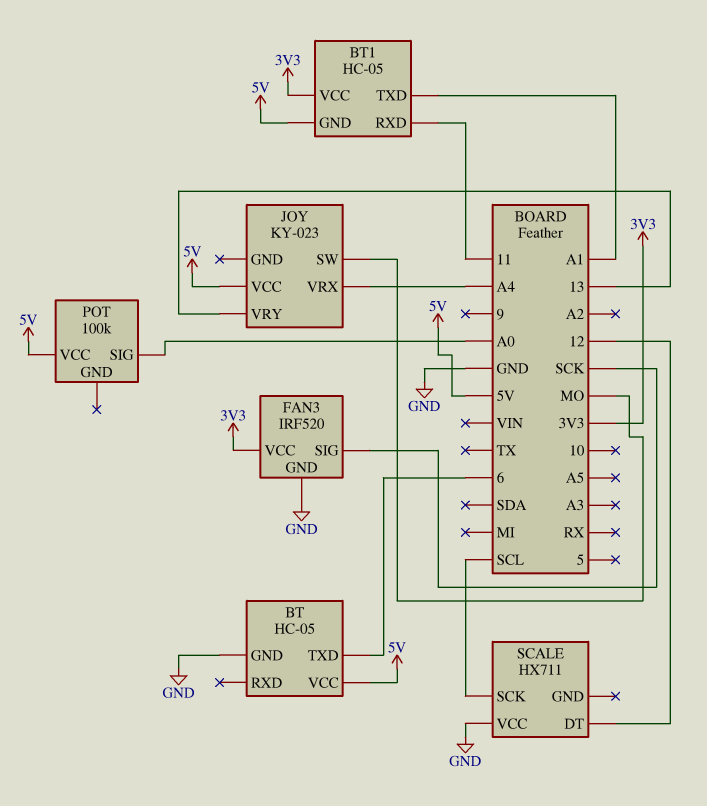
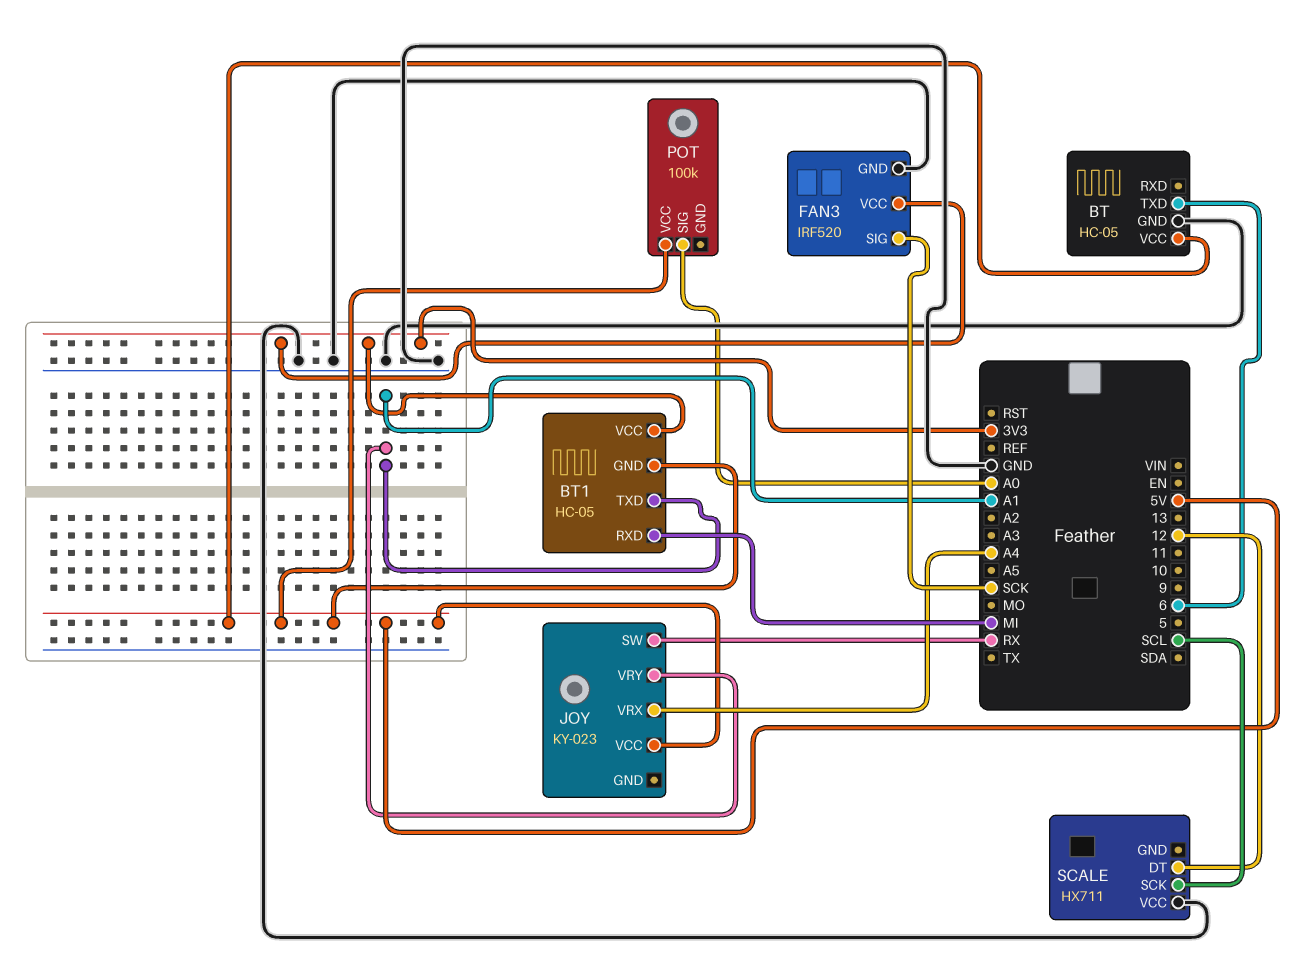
BT1 pin RXD: 11 -> MI
JOY pin SW: MO -> RX
JOY pin VRY: 13 -> A1

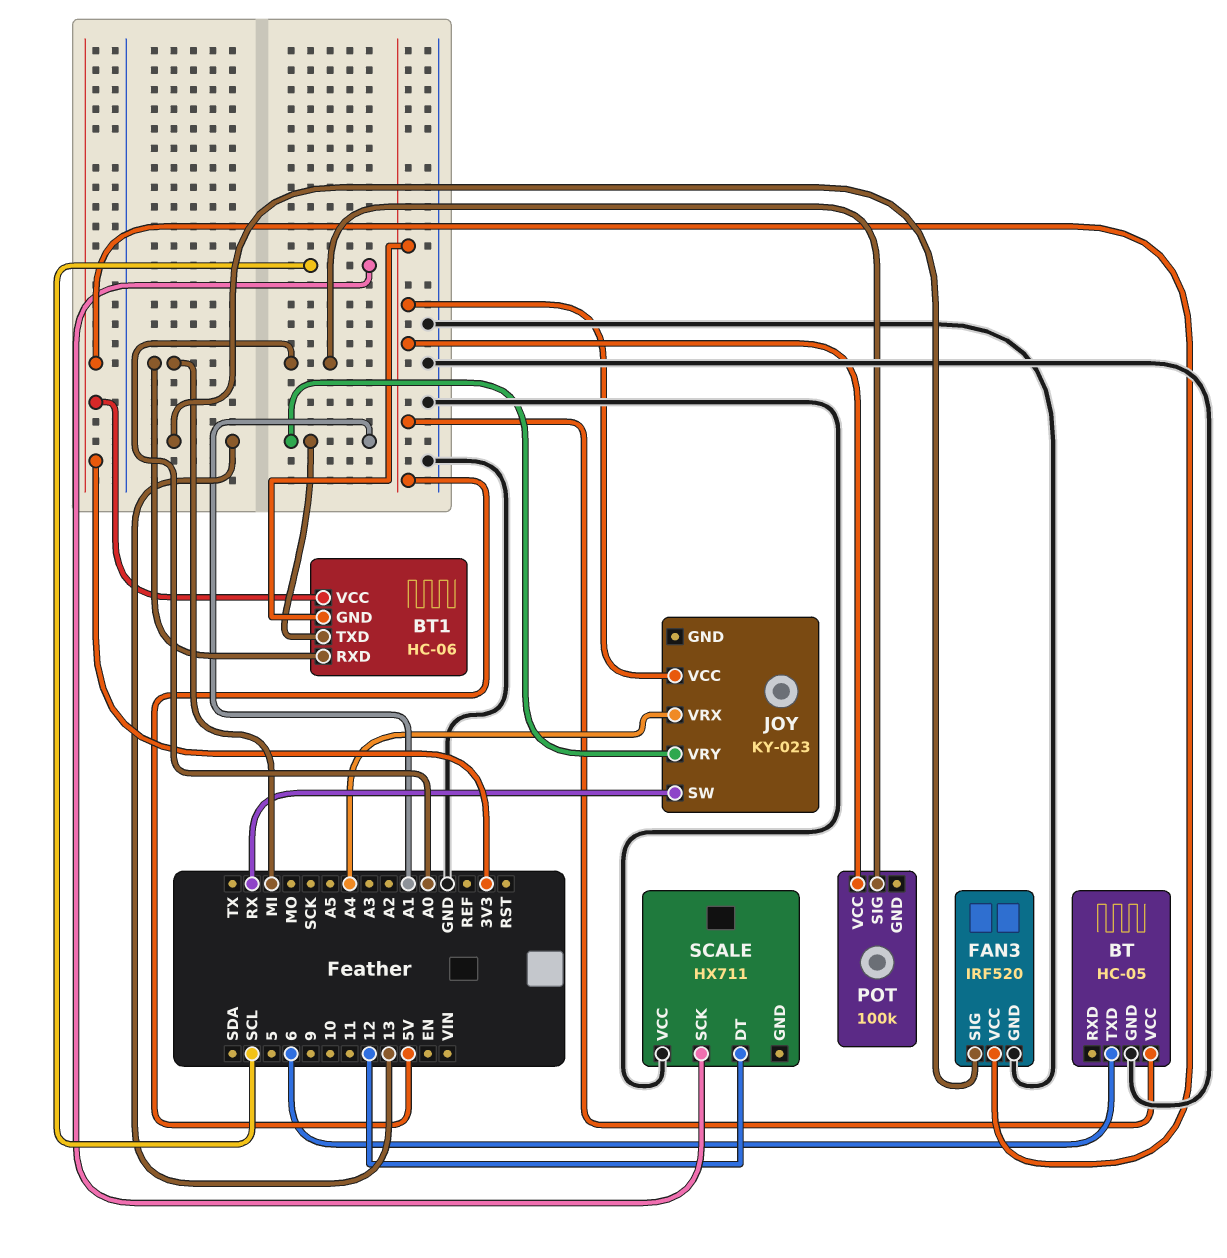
BT1: HC-05 -> HC-06
FAN3 pin SIG: SCK -> 13

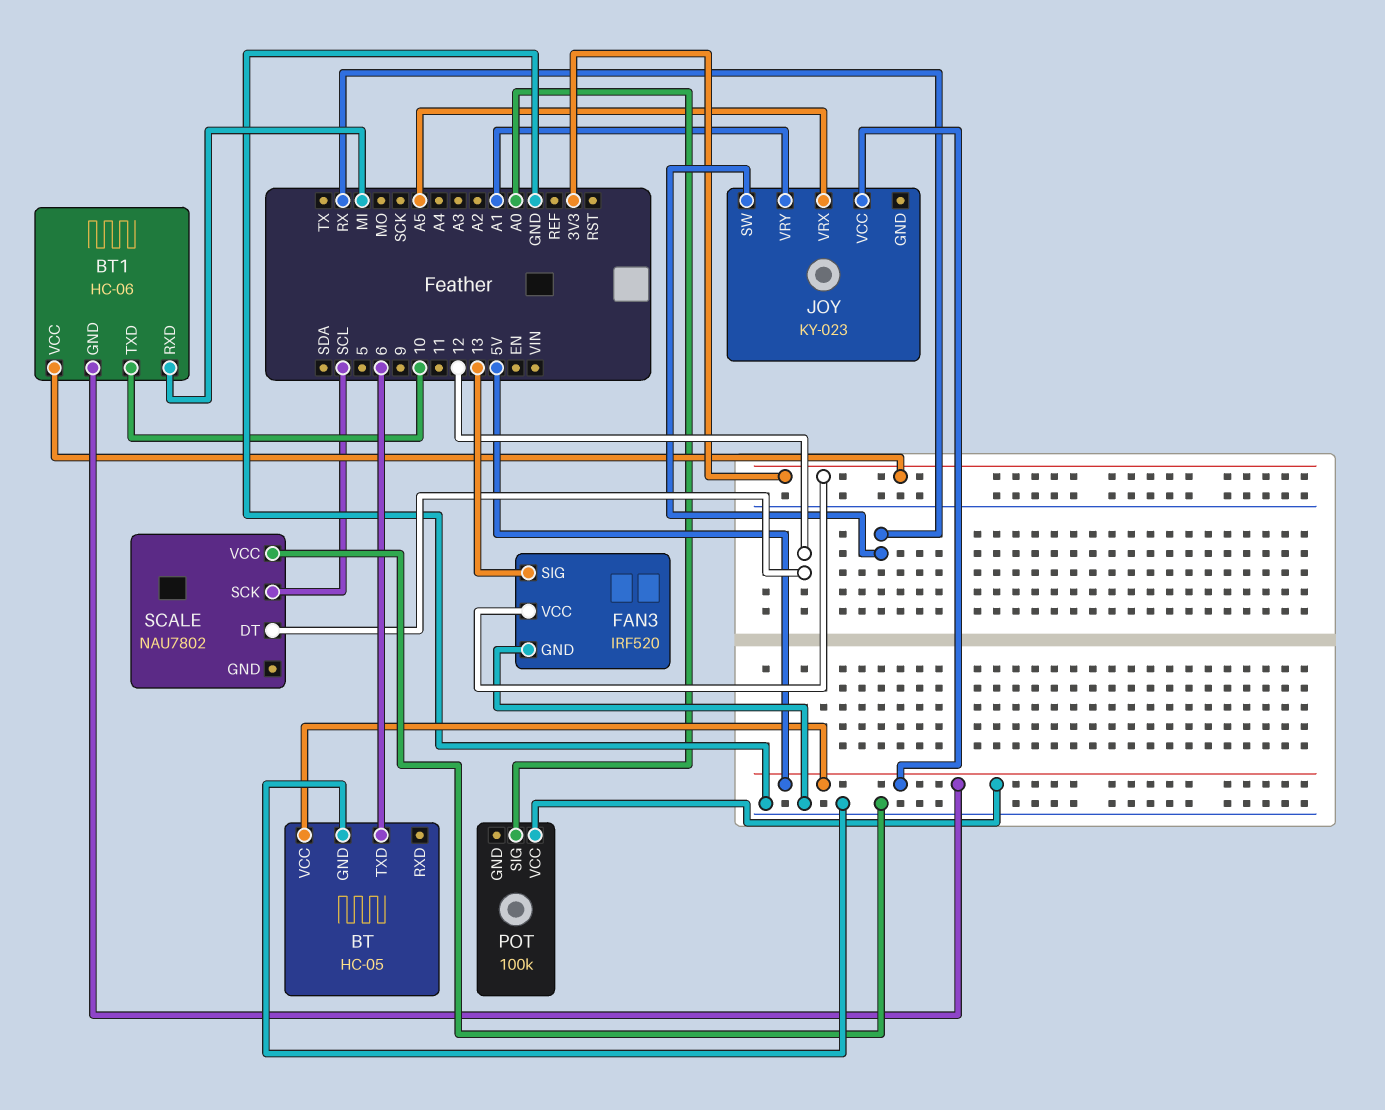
BT1 pin TXD: A1 -> 10
JOY pin VRX: A4 -> A5
SCALE: HX711 -> NAU7802

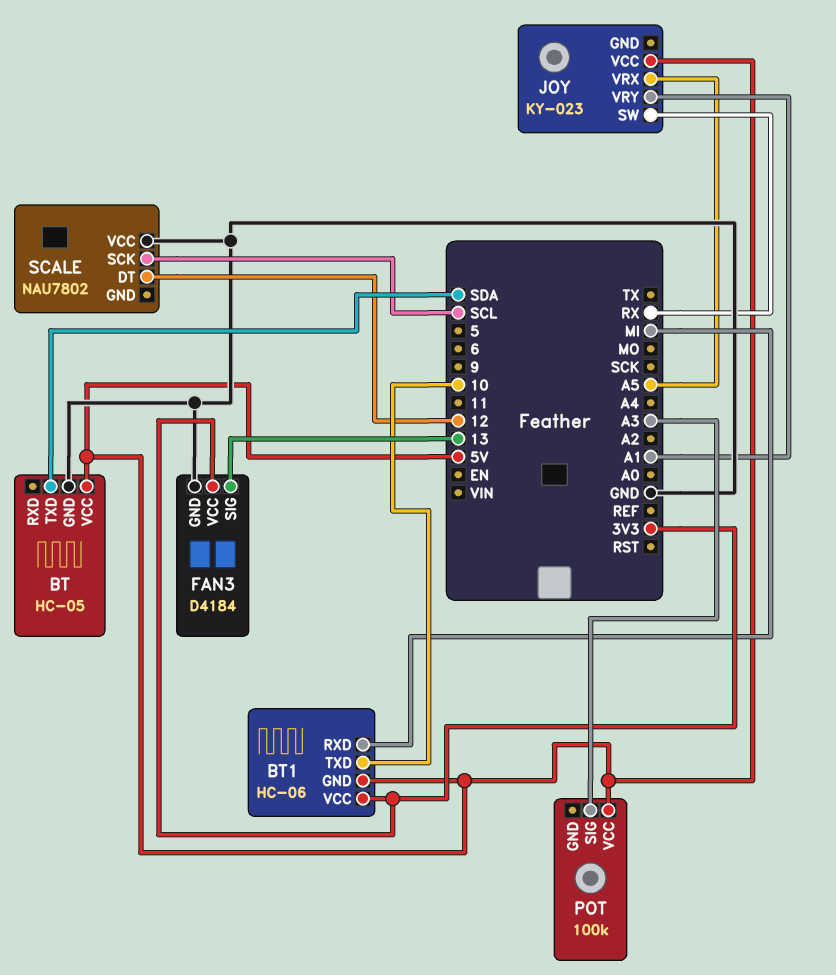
BT pin TXD: 6 -> SDA
FAN3: IRF520 -> D4184
POT pin SIG: A0 -> A3

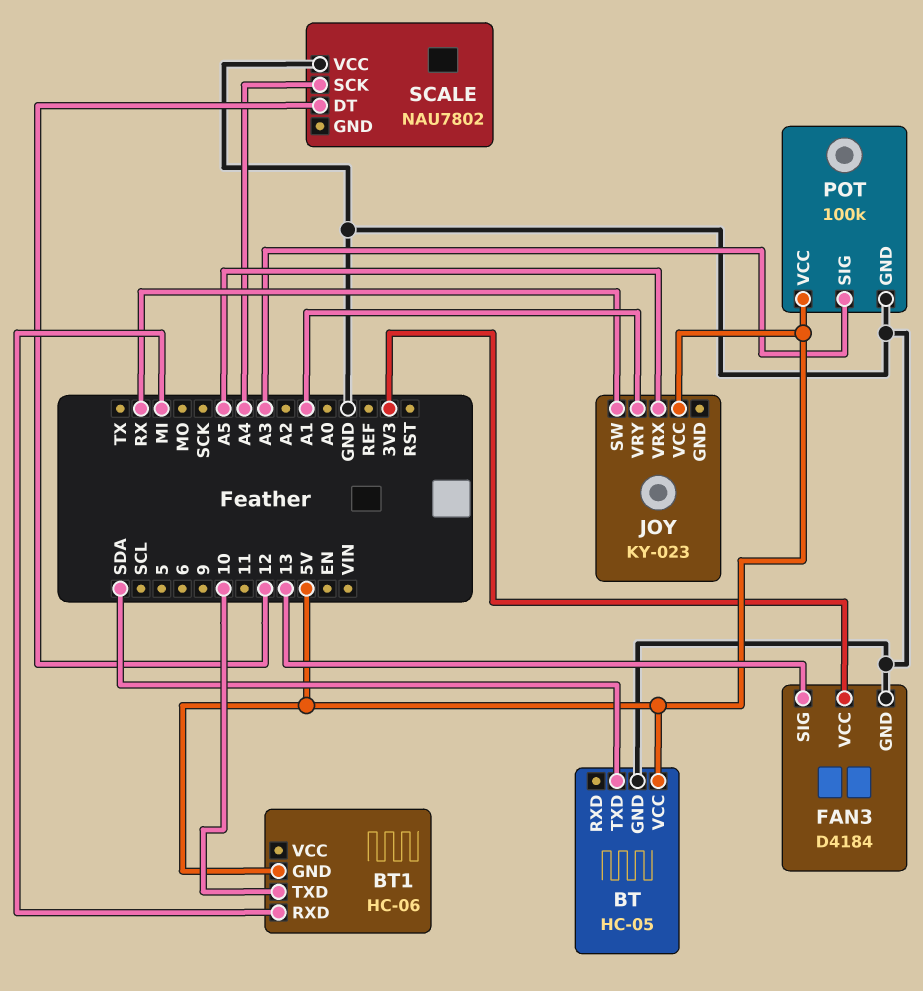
BT1 pin VCC: 3V3 -> none
POT pin GND: none -> GND
SCALE pin SCK: SCL -> A4

